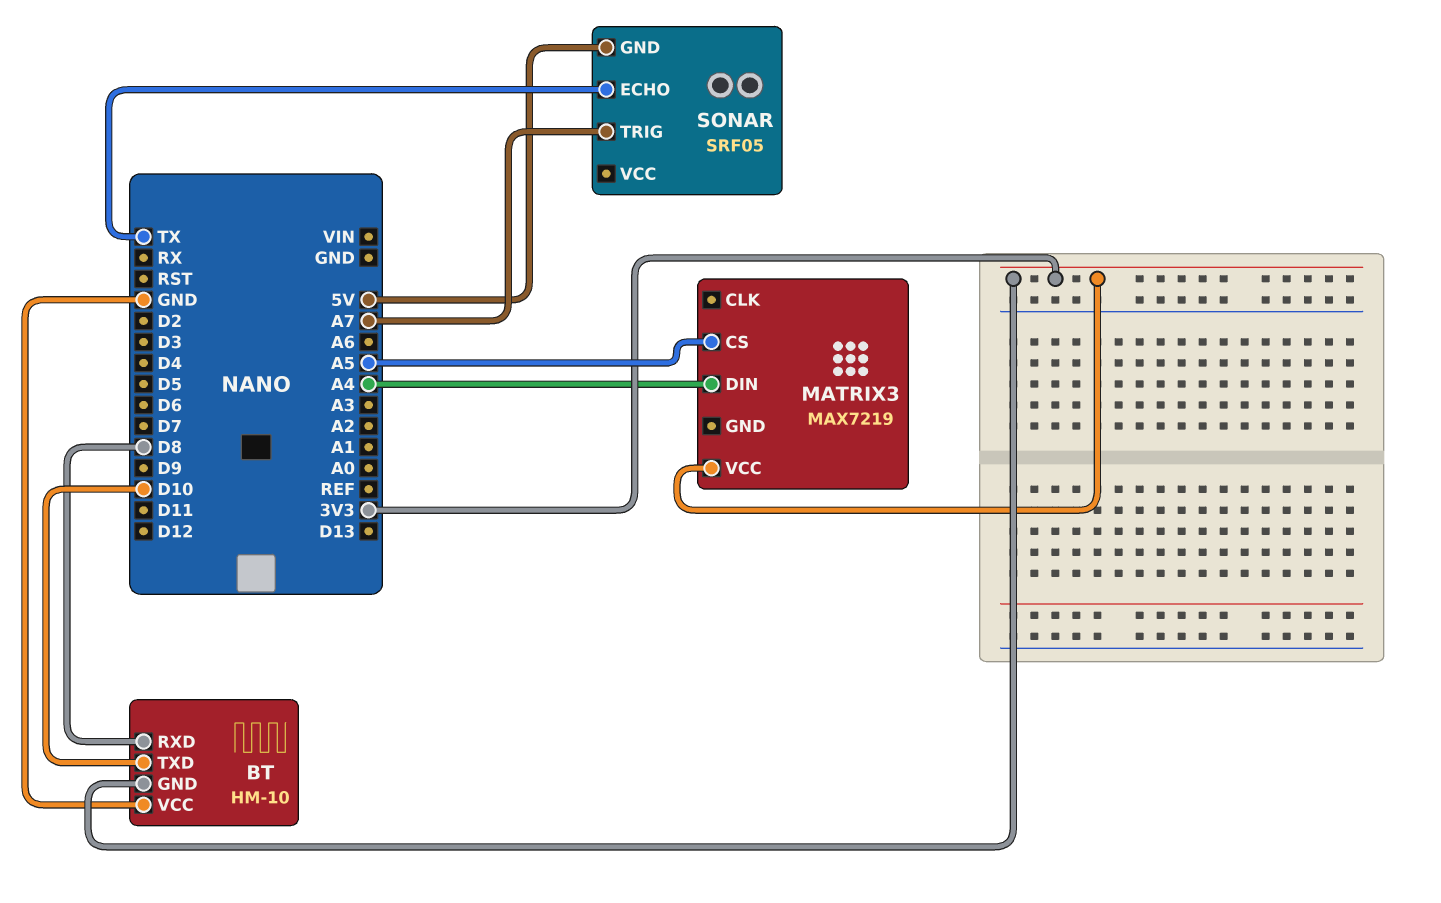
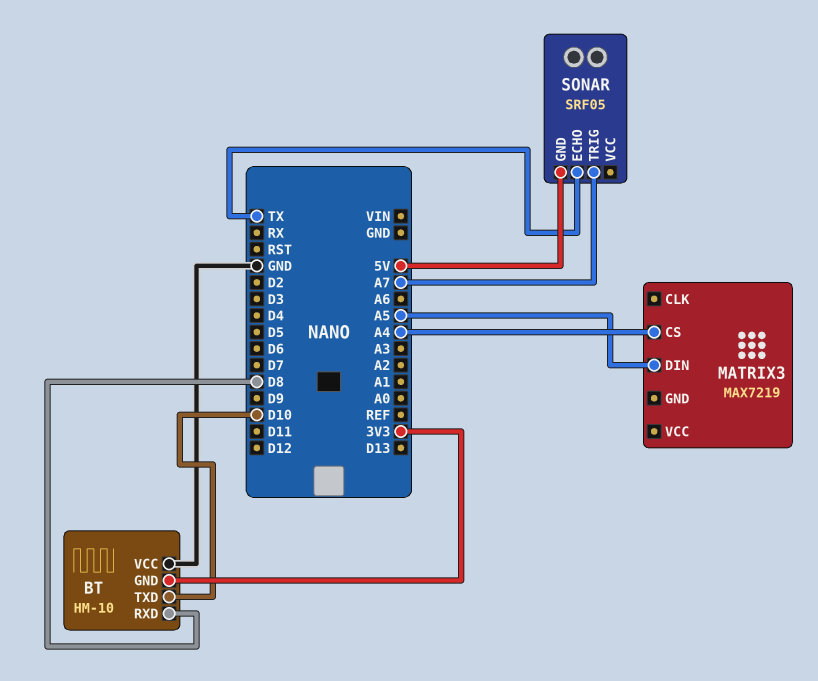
MATRIX3 pin CS: A5 -> A4
MATRIX3 pin DIN: A4 -> A5
MATRIX3 pin VCC: 3V3 -> none

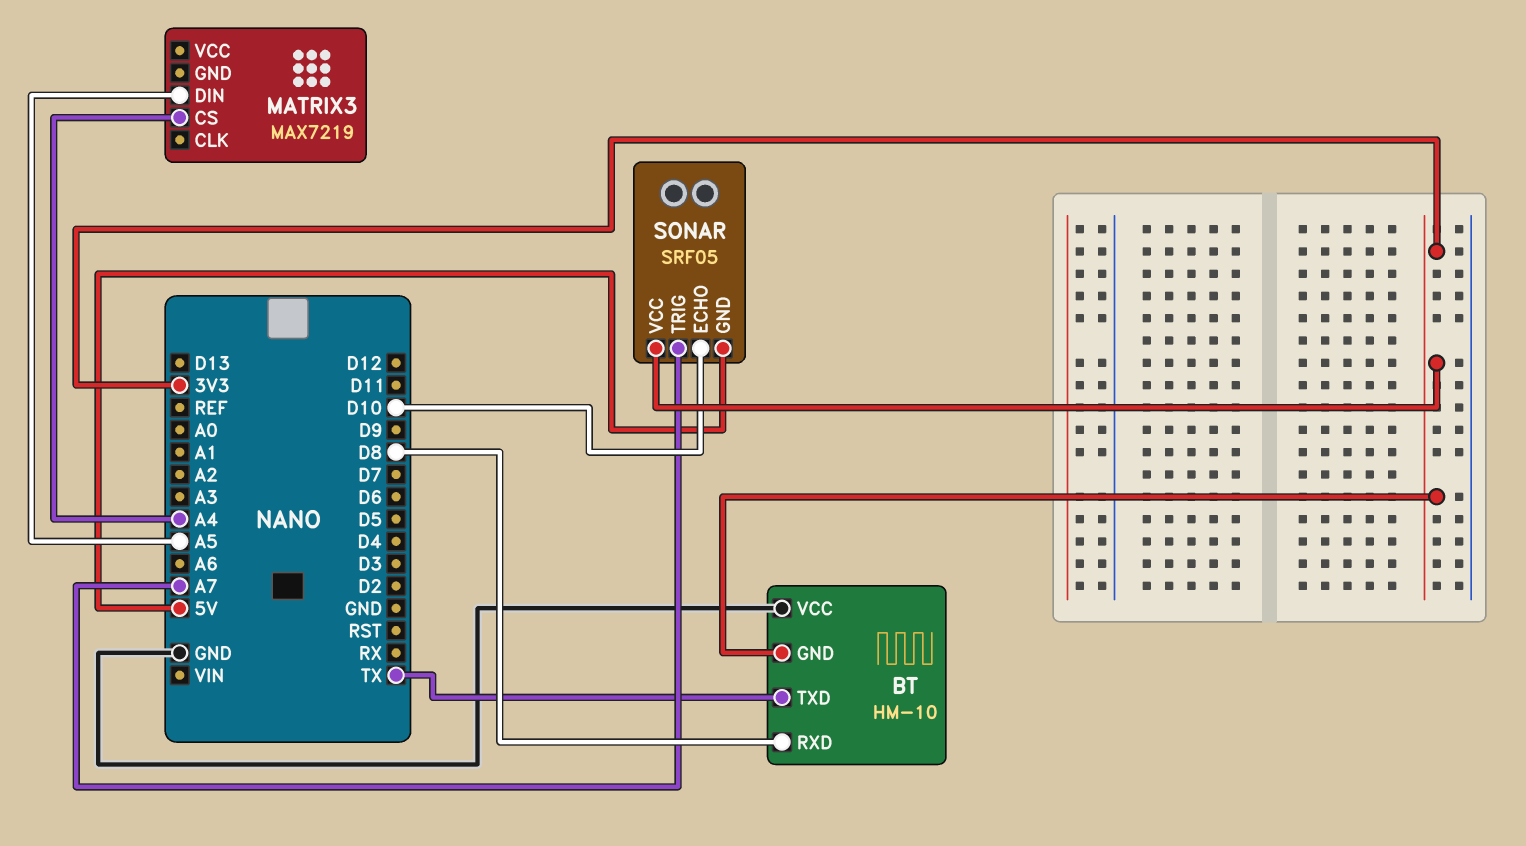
BT pin TXD: D10 -> TX
SONAR pin ECHO: TX -> D10
SONAR pin VCC: none -> 3V3

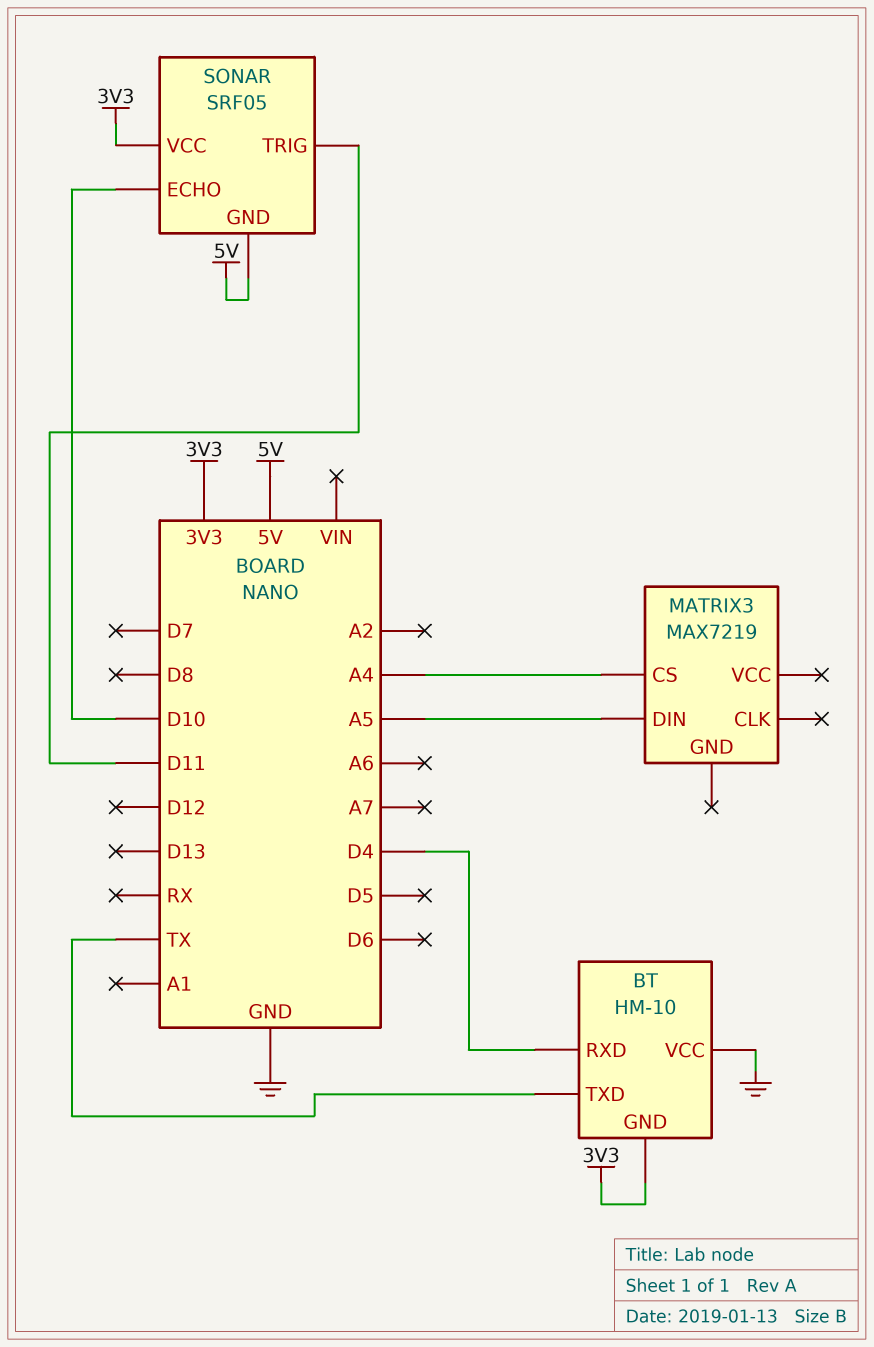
BT pin RXD: D8 -> D4
SONAR pin TRIG: A7 -> D11

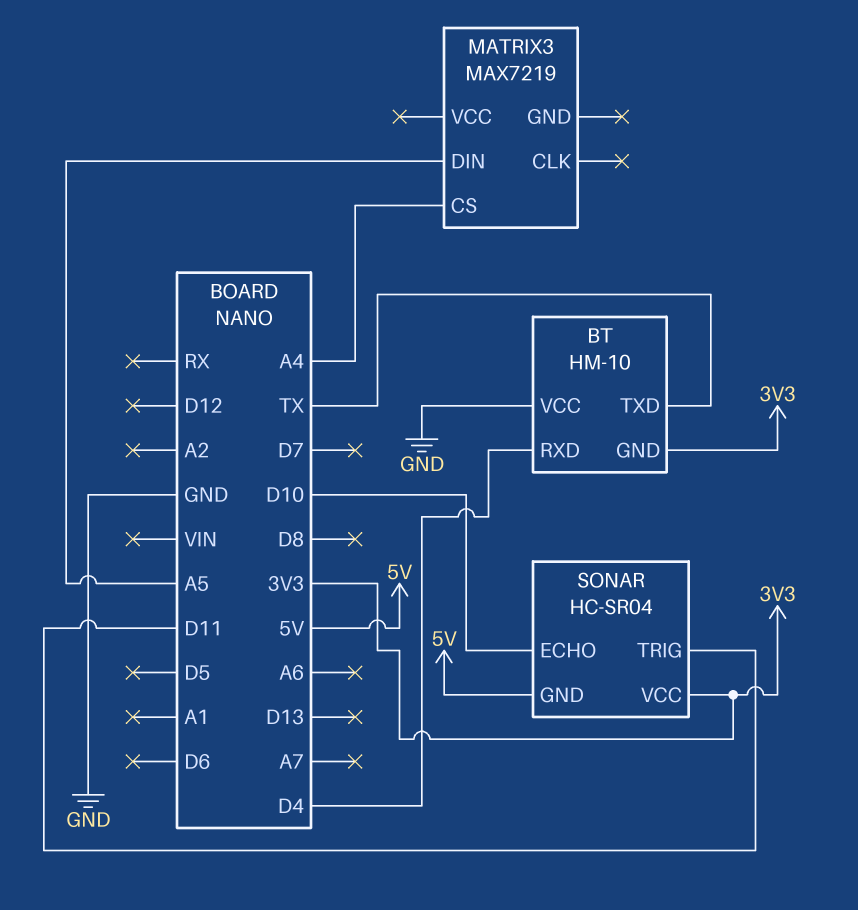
SONAR: SRF05 -> HC-SR04

